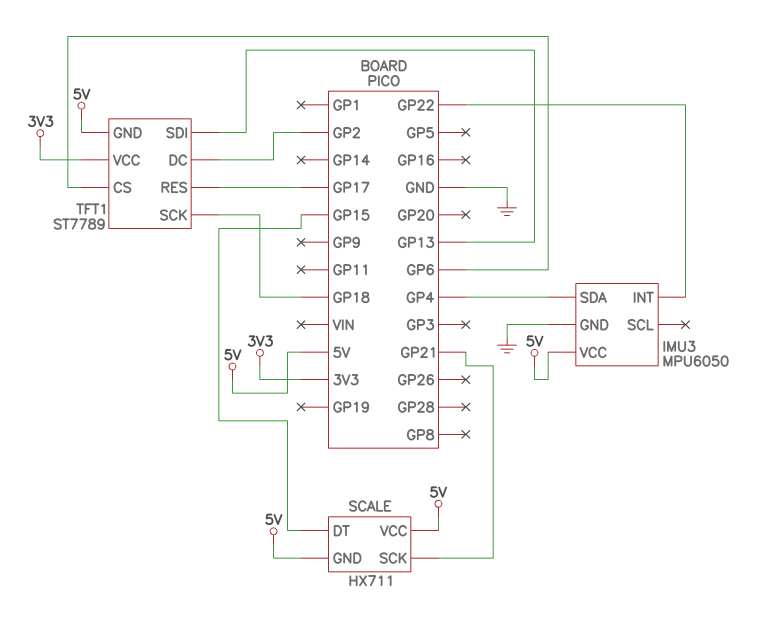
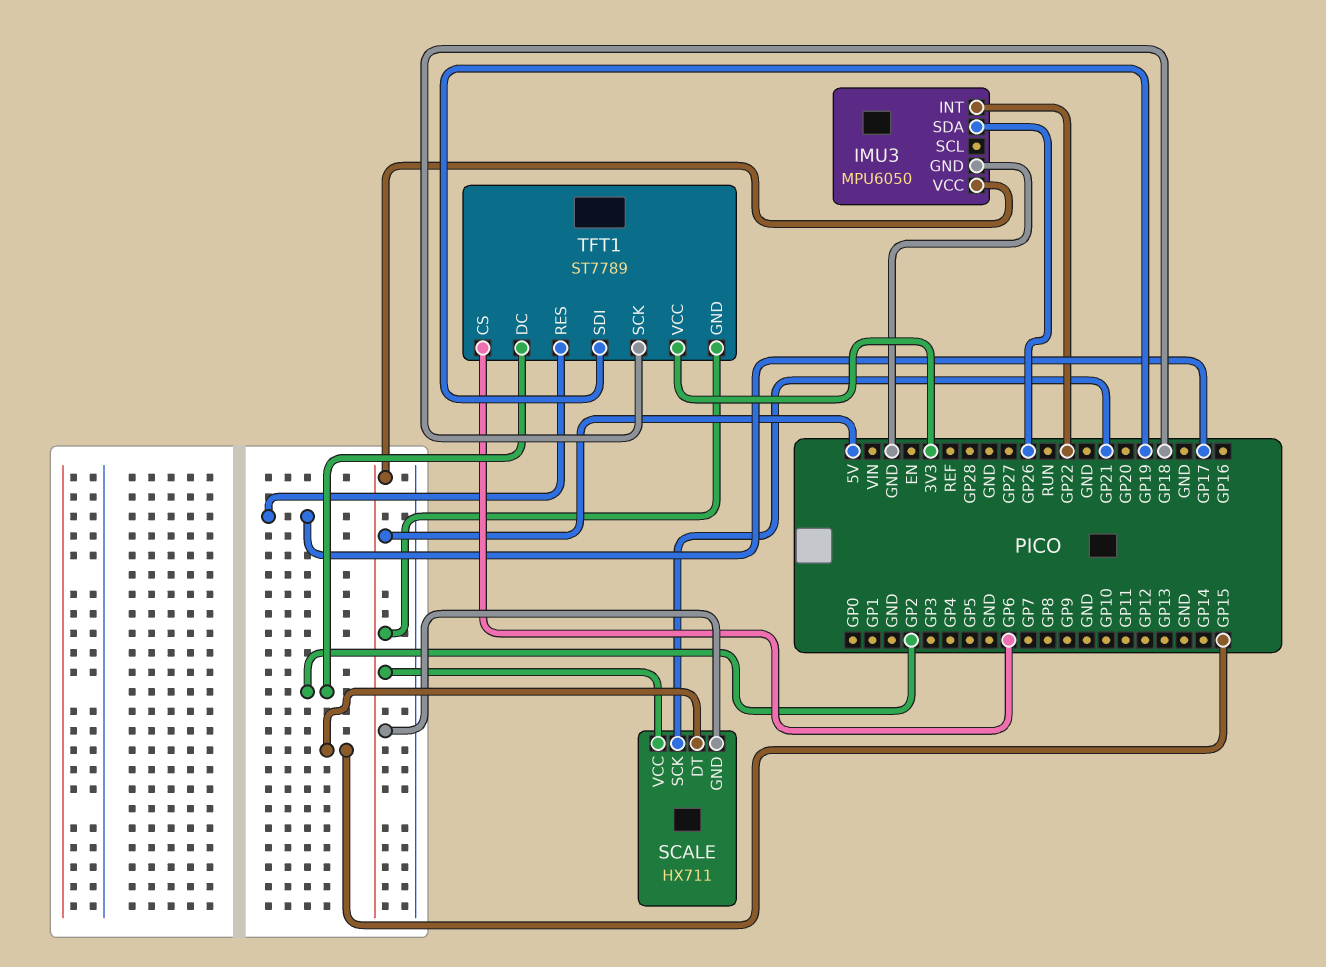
IMU3 pin SDA: GP4 -> GP26
TFT1 pin SDI: GP13 -> GP19

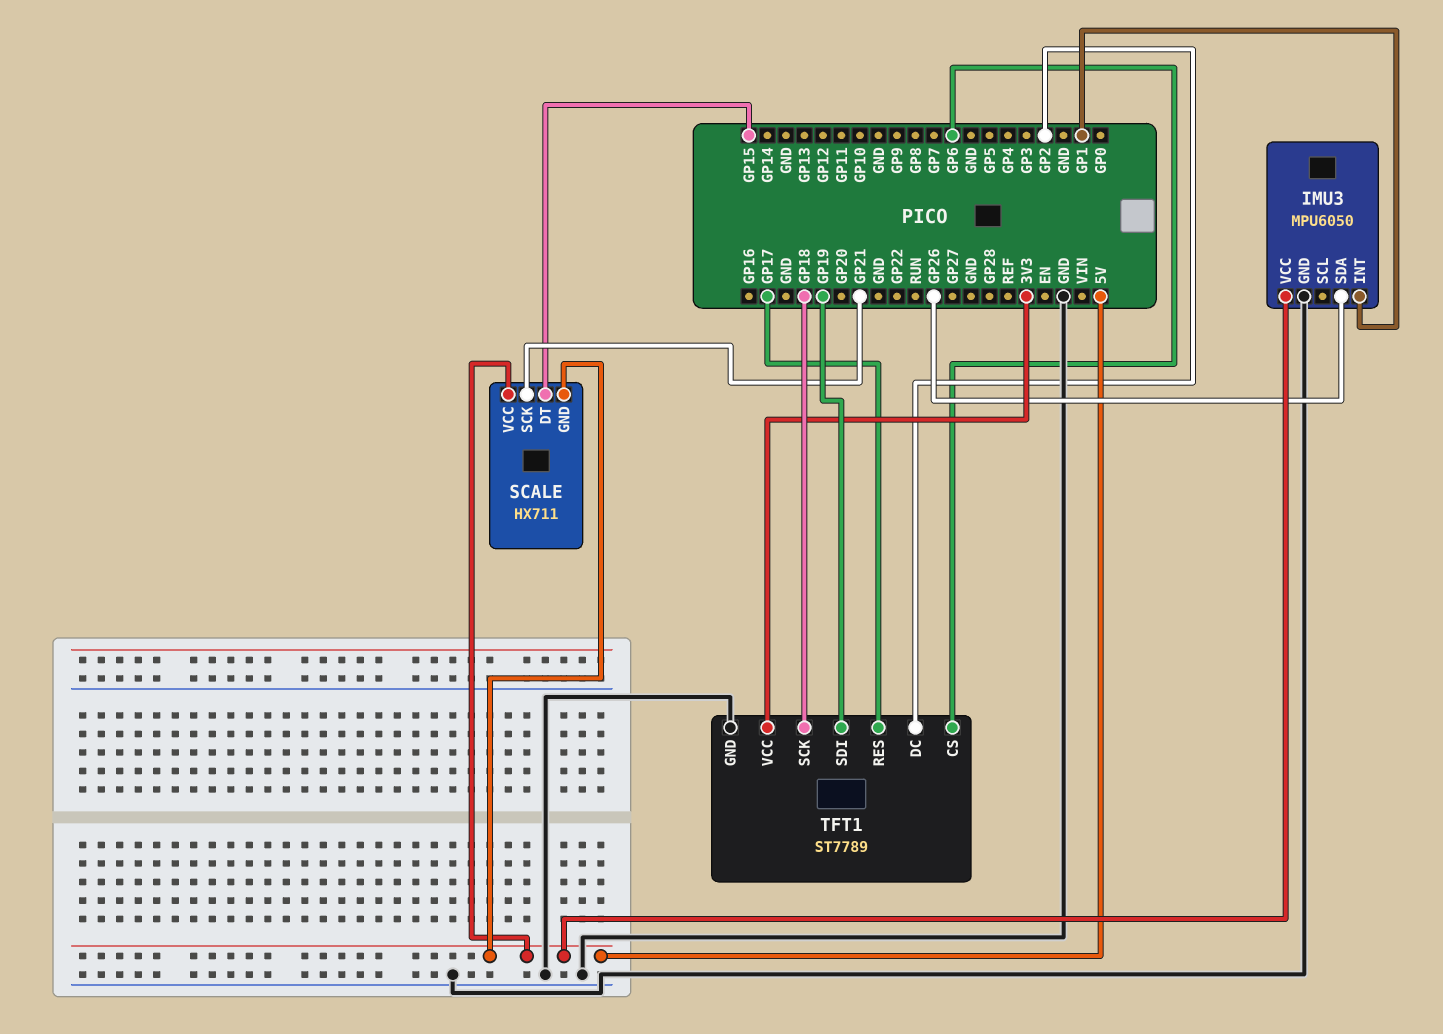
IMU3 pin INT: GP22 -> GP1
TFT1 pin GND: 5V -> GND

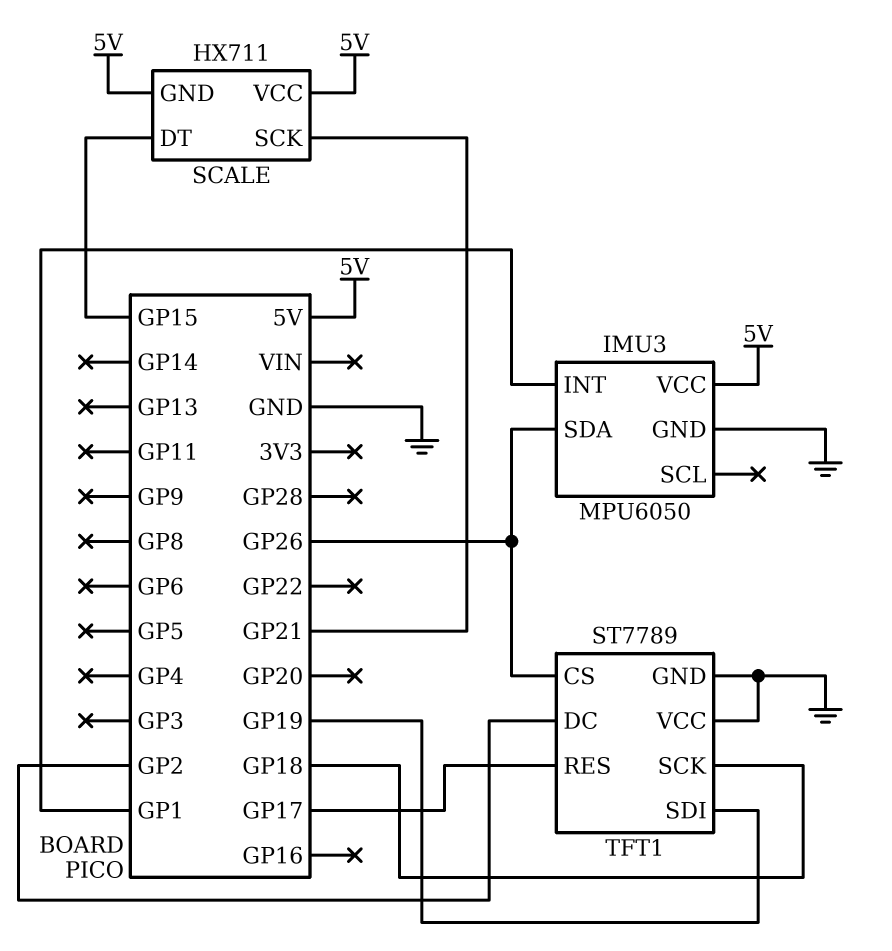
TFT1 pin CS: GP6 -> GP26
TFT1 pin VCC: 3V3 -> GND

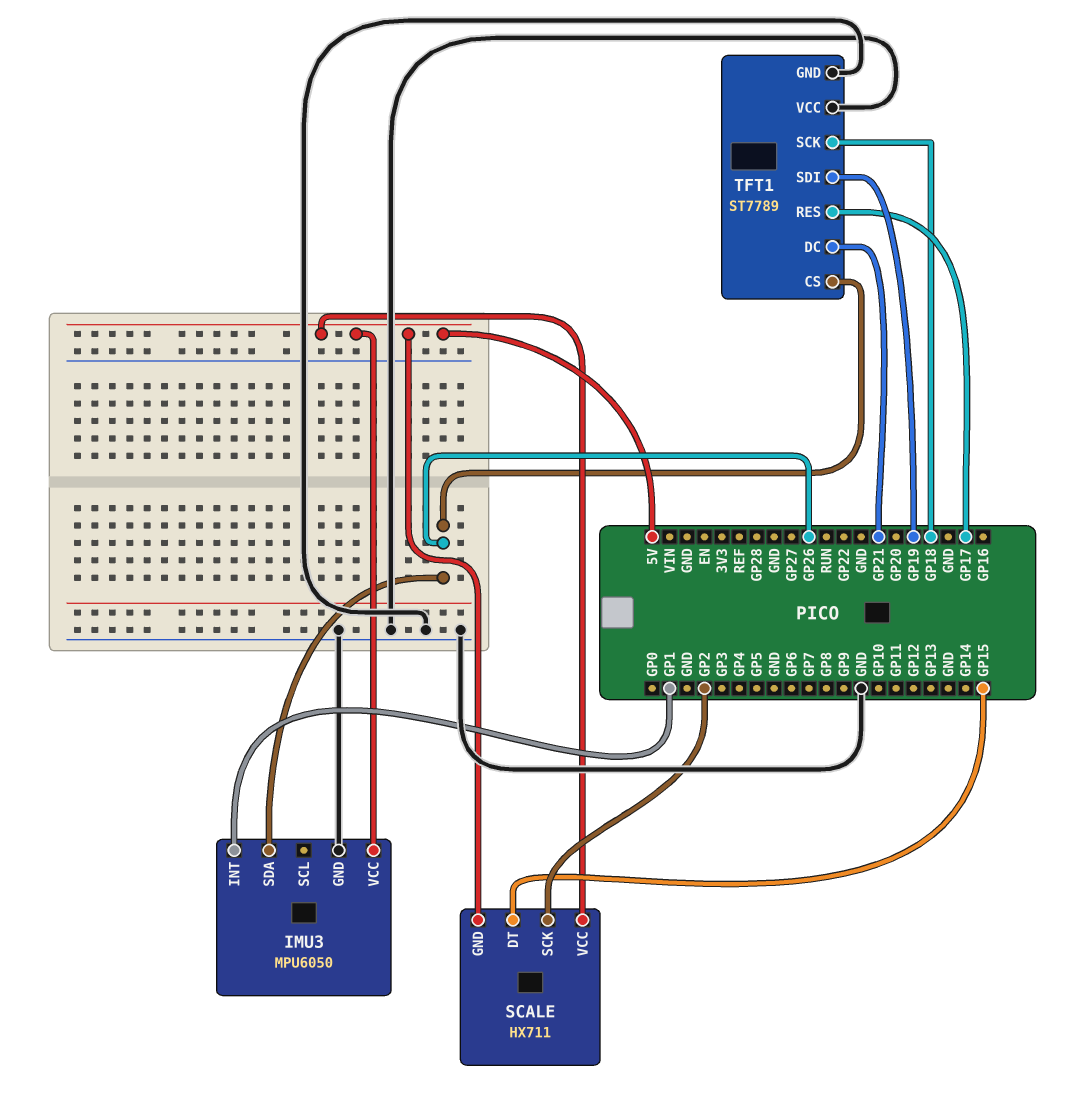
SCALE pin SCK: GP21 -> GP2
TFT1 pin DC: GP2 -> GP21

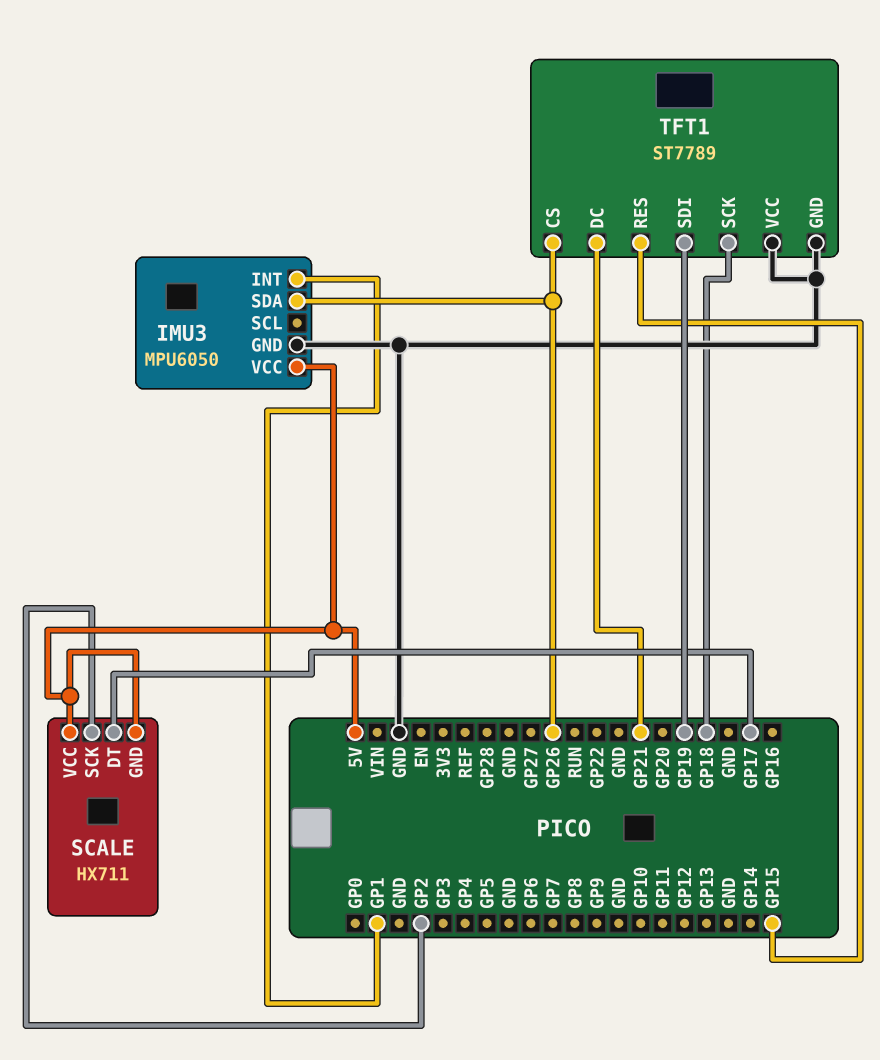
SCALE pin DT: GP15 -> GP17
TFT1 pin RES: GP17 -> GP15

